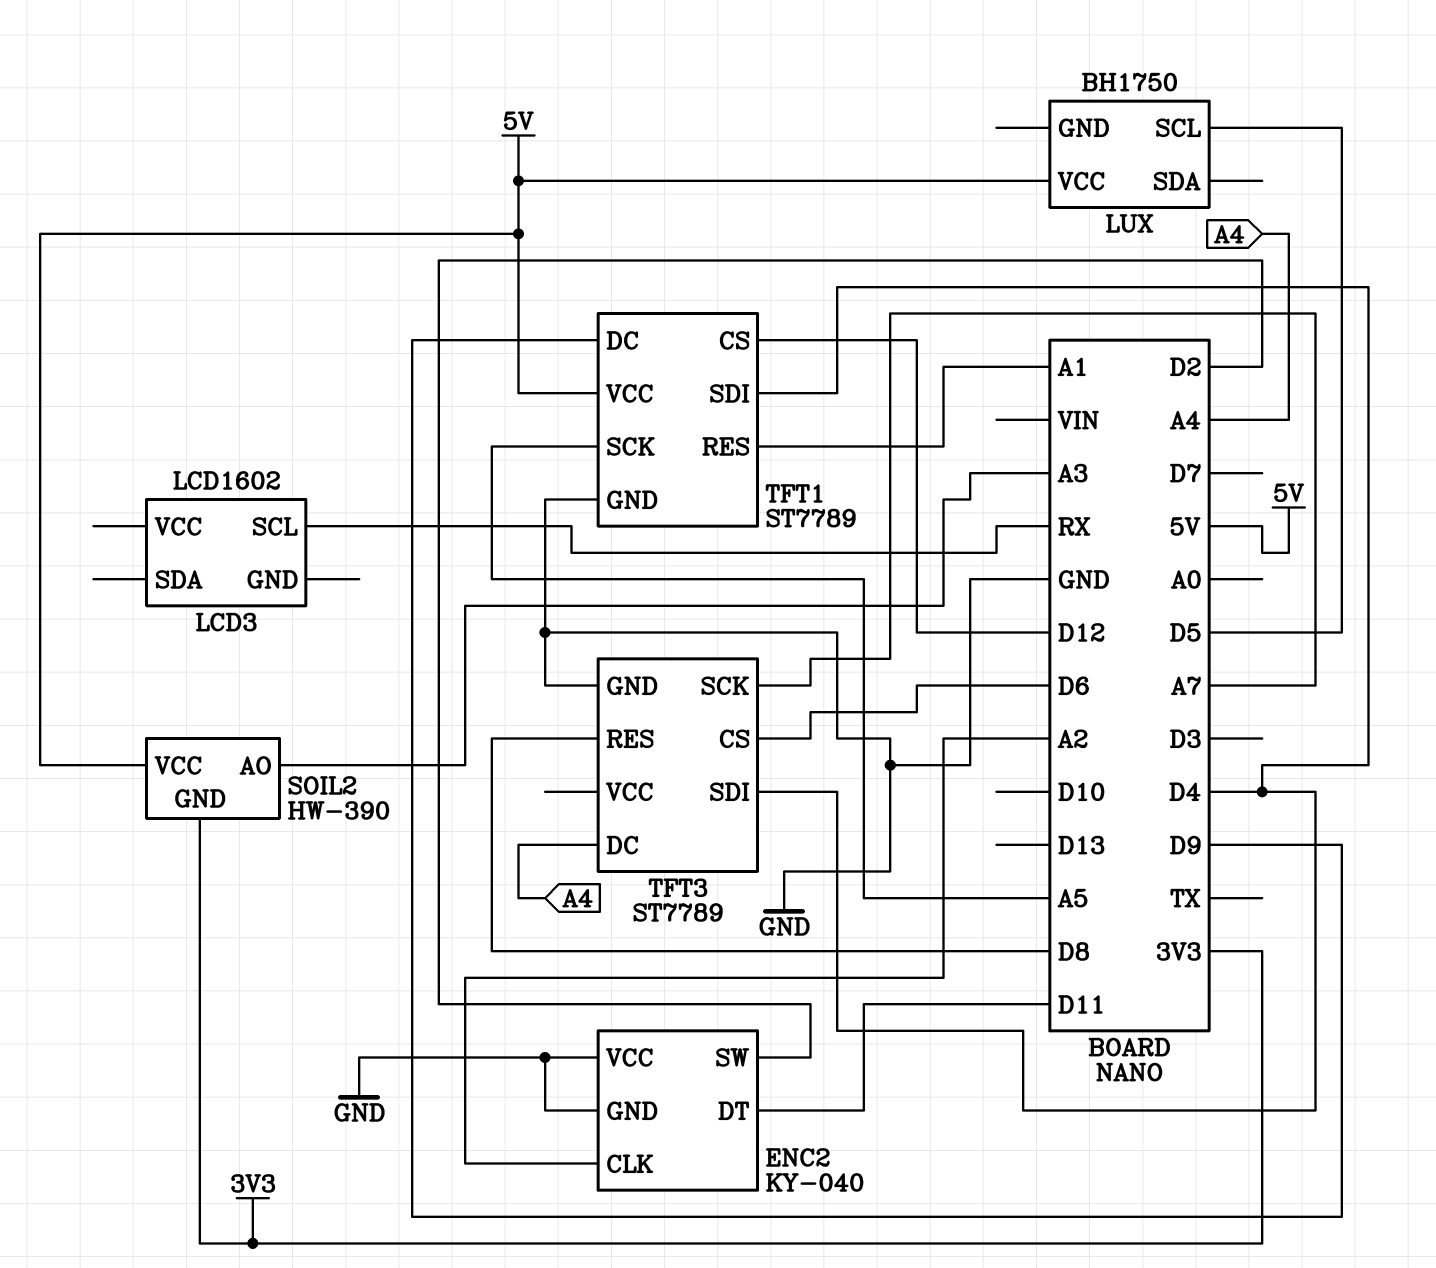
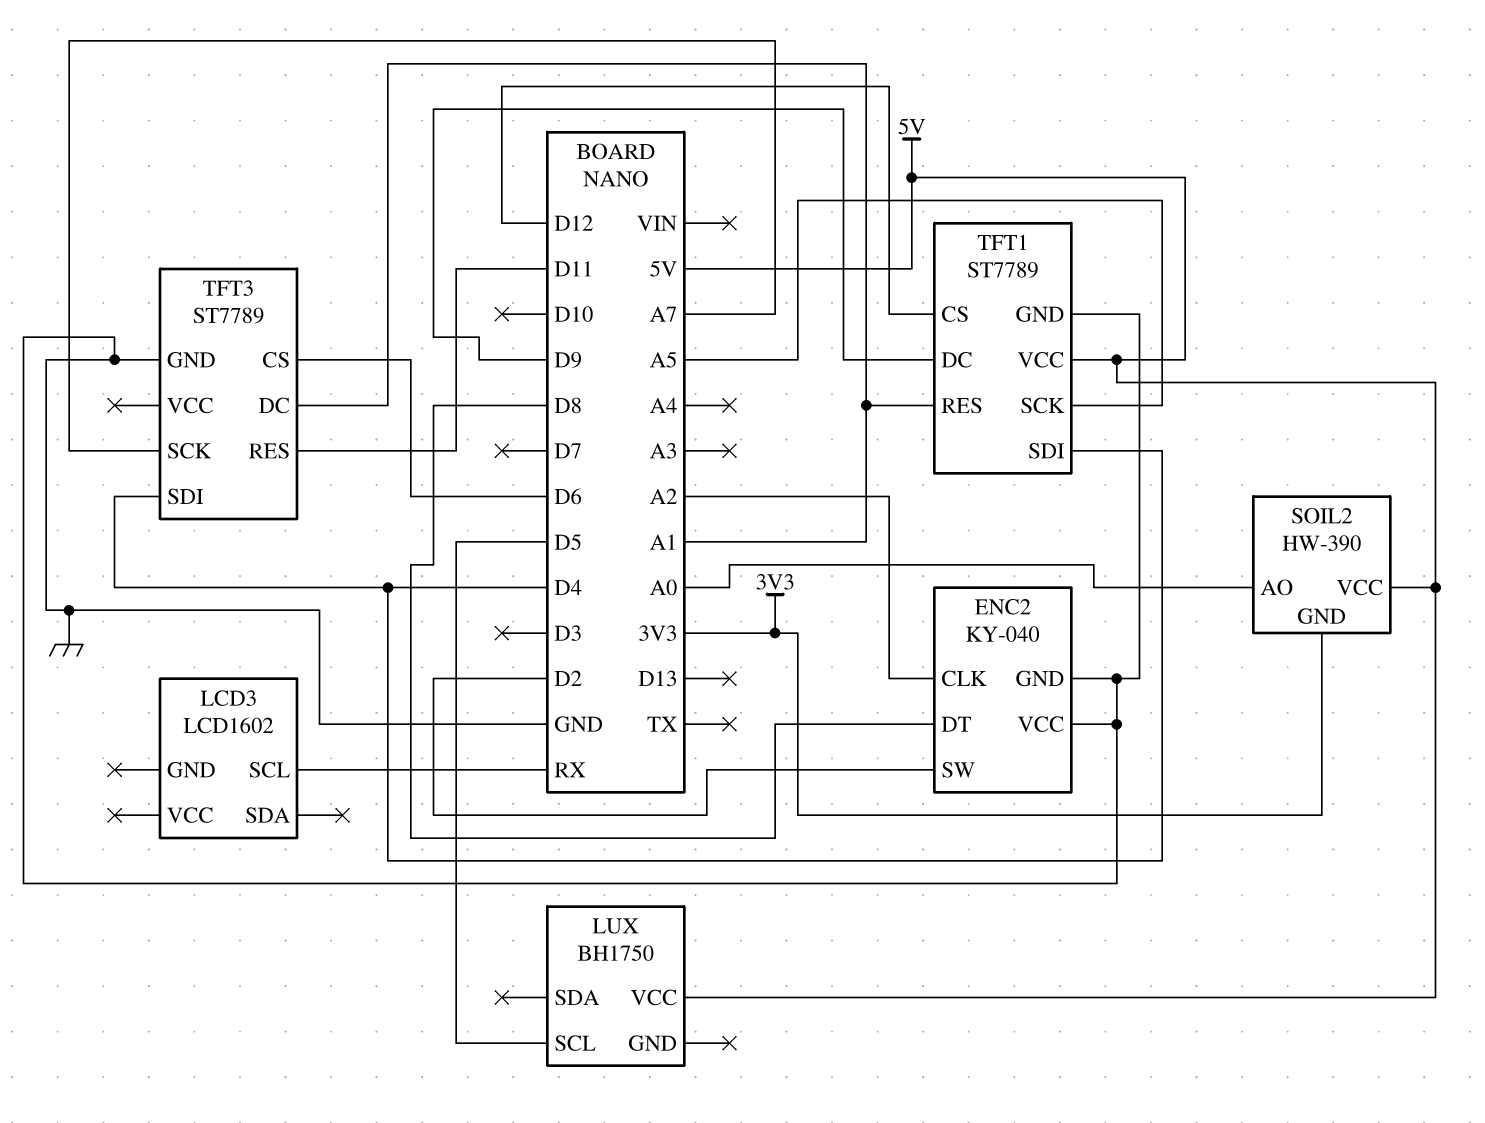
ENC2 pin DT: D11 -> D8
SOIL2 pin AO: A3 -> A0
TFT3 pin DC: A4 -> A1
TFT3 pin RES: D8 -> D11

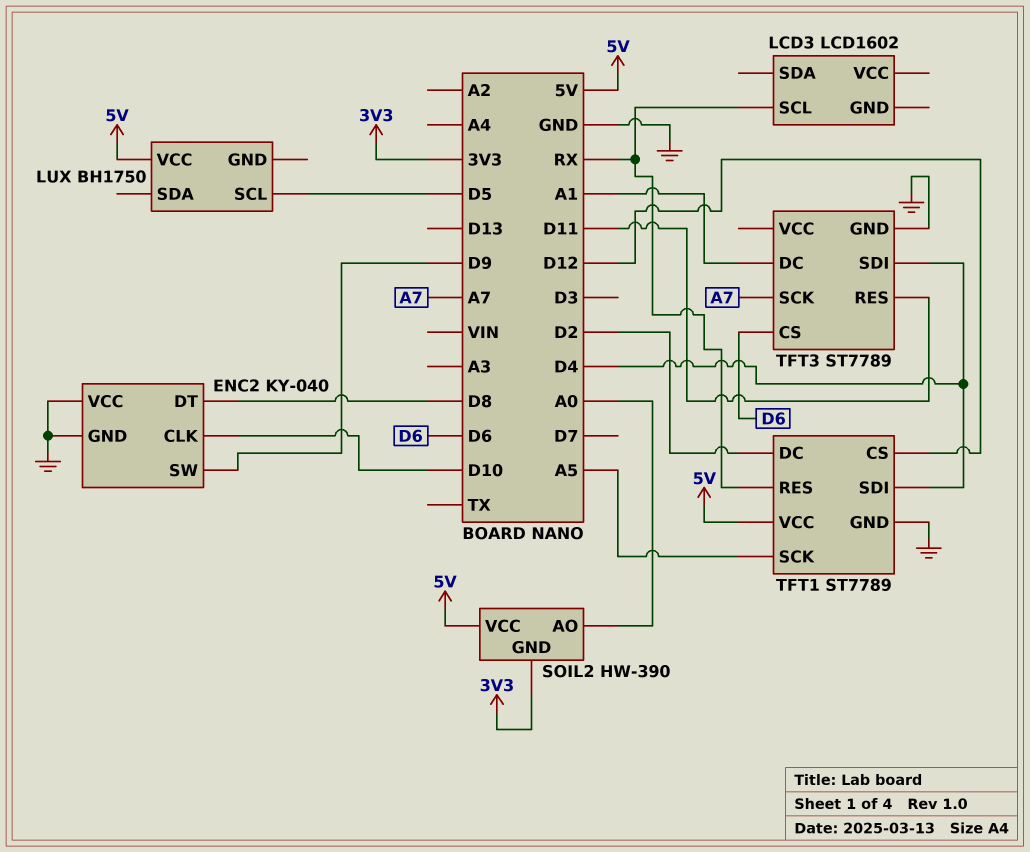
ENC2 pin CLK: A2 -> D10
ENC2 pin SW: D2 -> D9
TFT1 pin DC: D9 -> D2
TFT1 pin RES: A1 -> RX

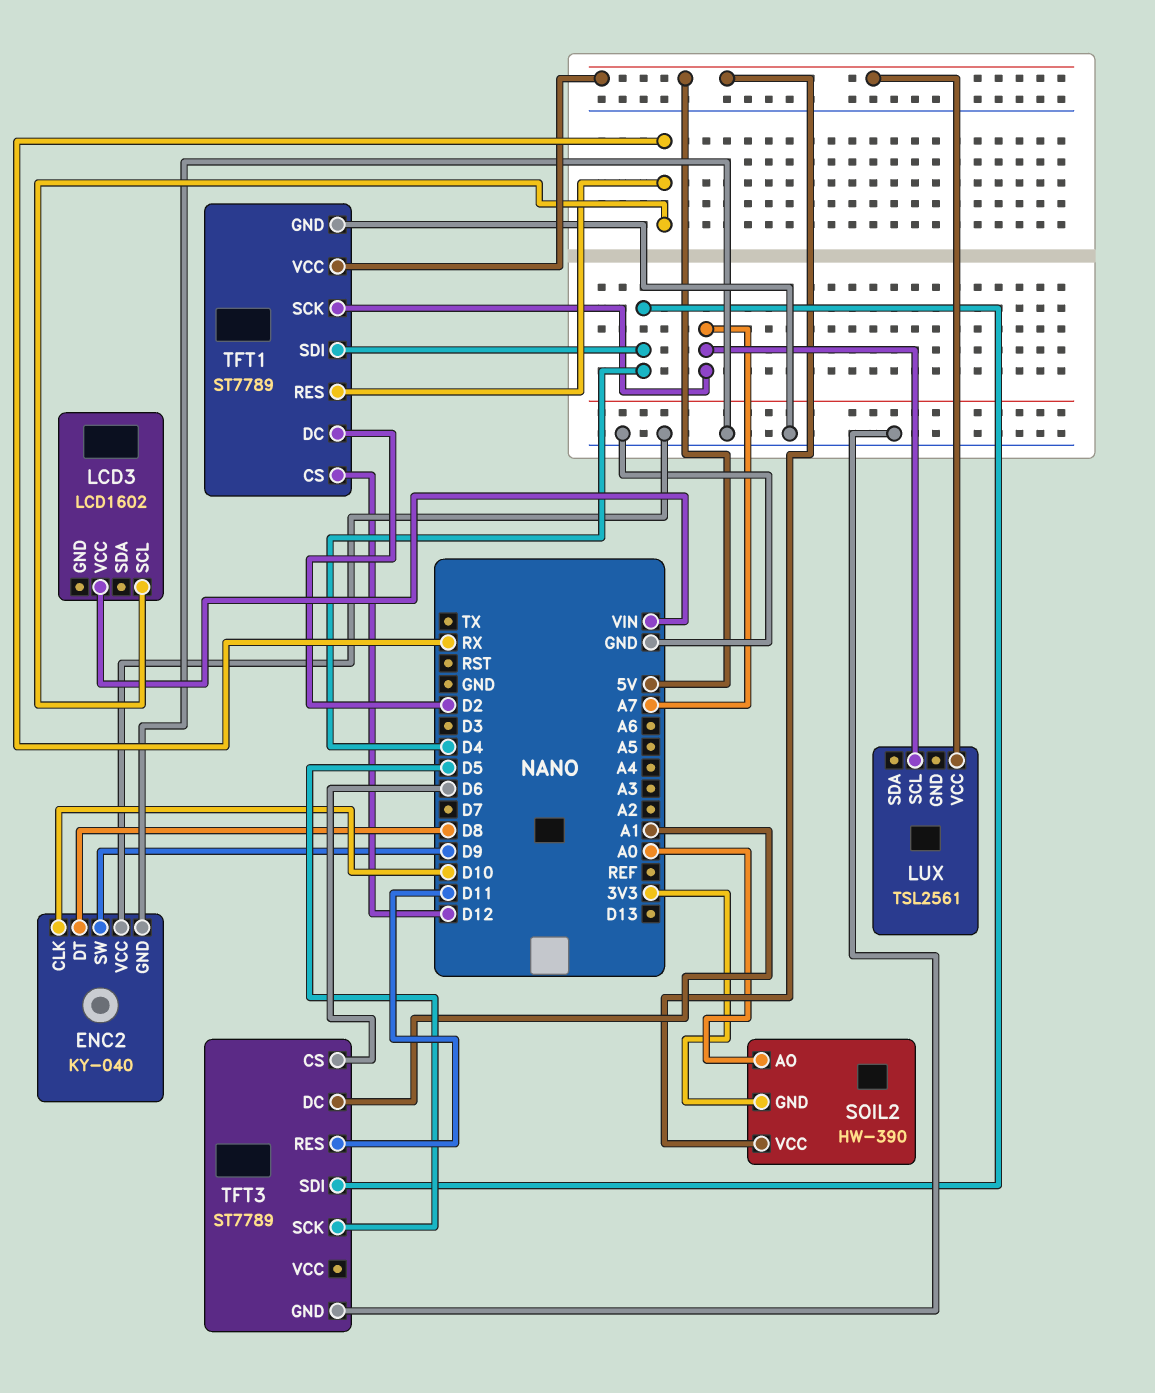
LCD3 pin VCC: none -> VIN
LUX: BH1750 -> TSL2561
LUX pin SCL: D5 -> A7
TFT1 pin SCK: A5 -> A7
TFT3 pin SCK: A7 -> D5

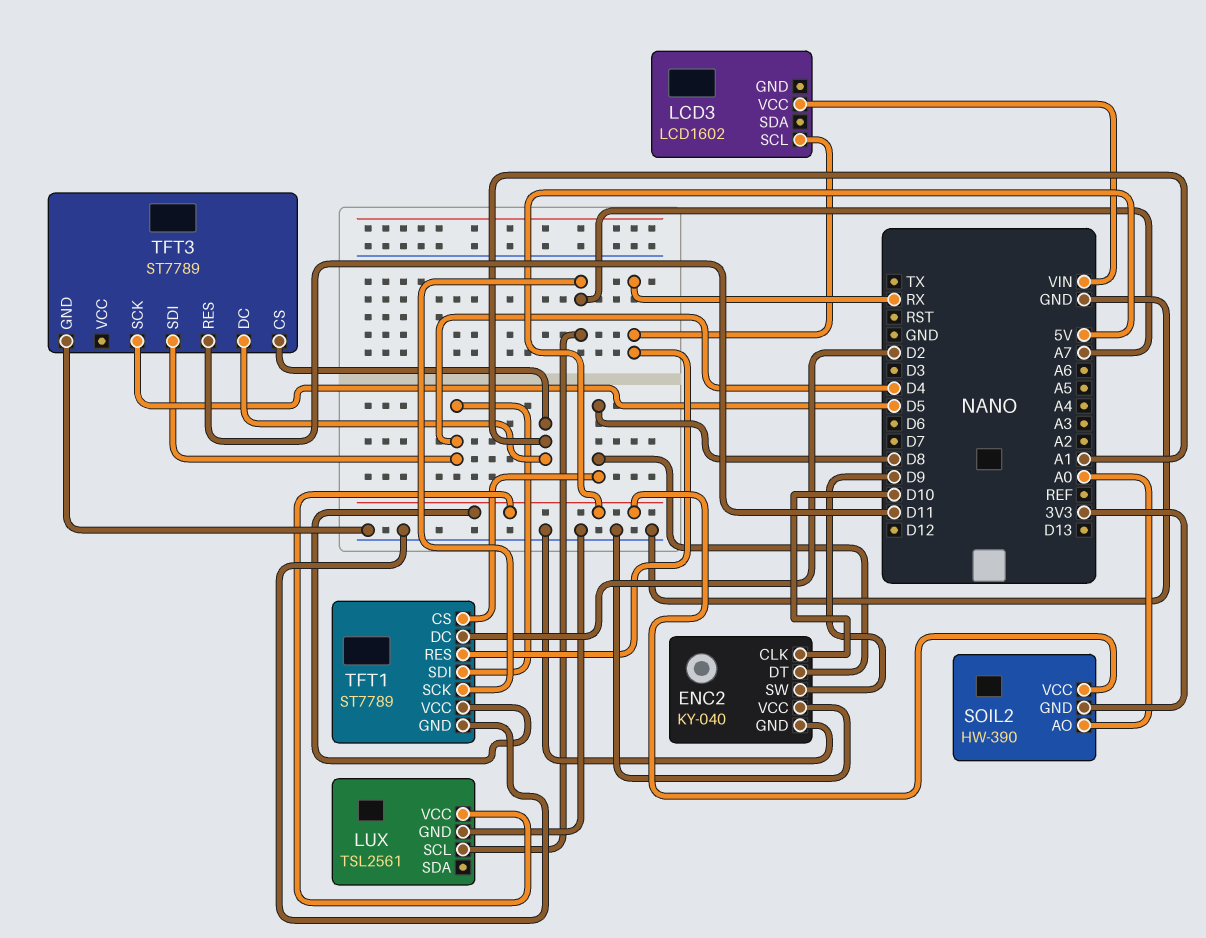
LUX pin GND: none -> GND
TFT1 pin CS: D12 -> D8
TFT3 pin CS: D6 -> A1

